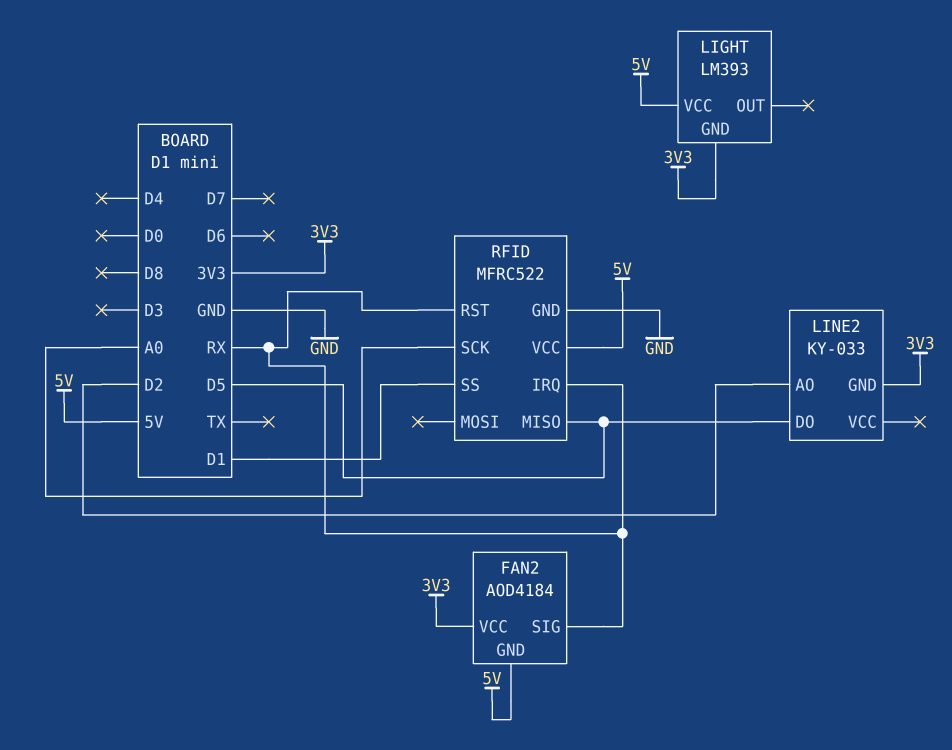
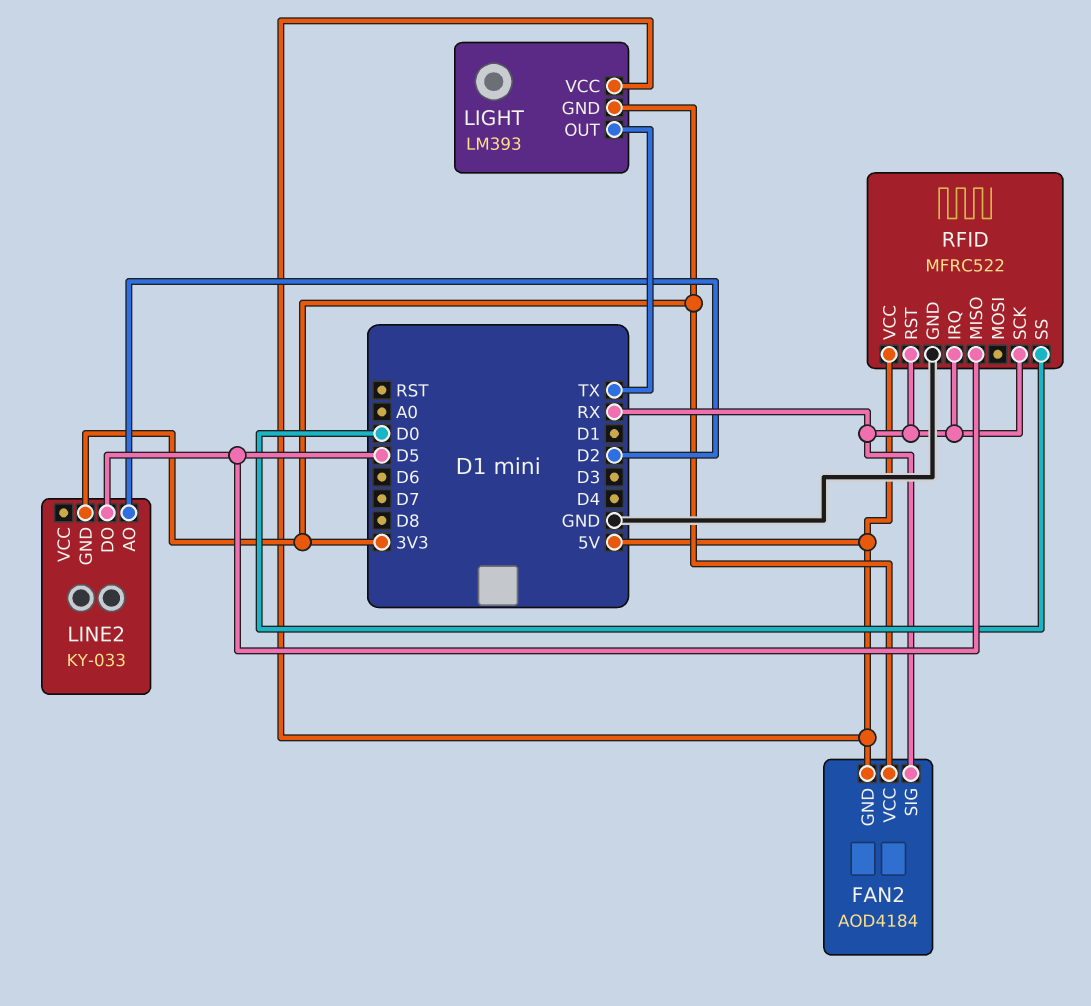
LIGHT pin OUT: none -> TX
RFID pin SCK: A0 -> RX
RFID pin SS: D1 -> D0

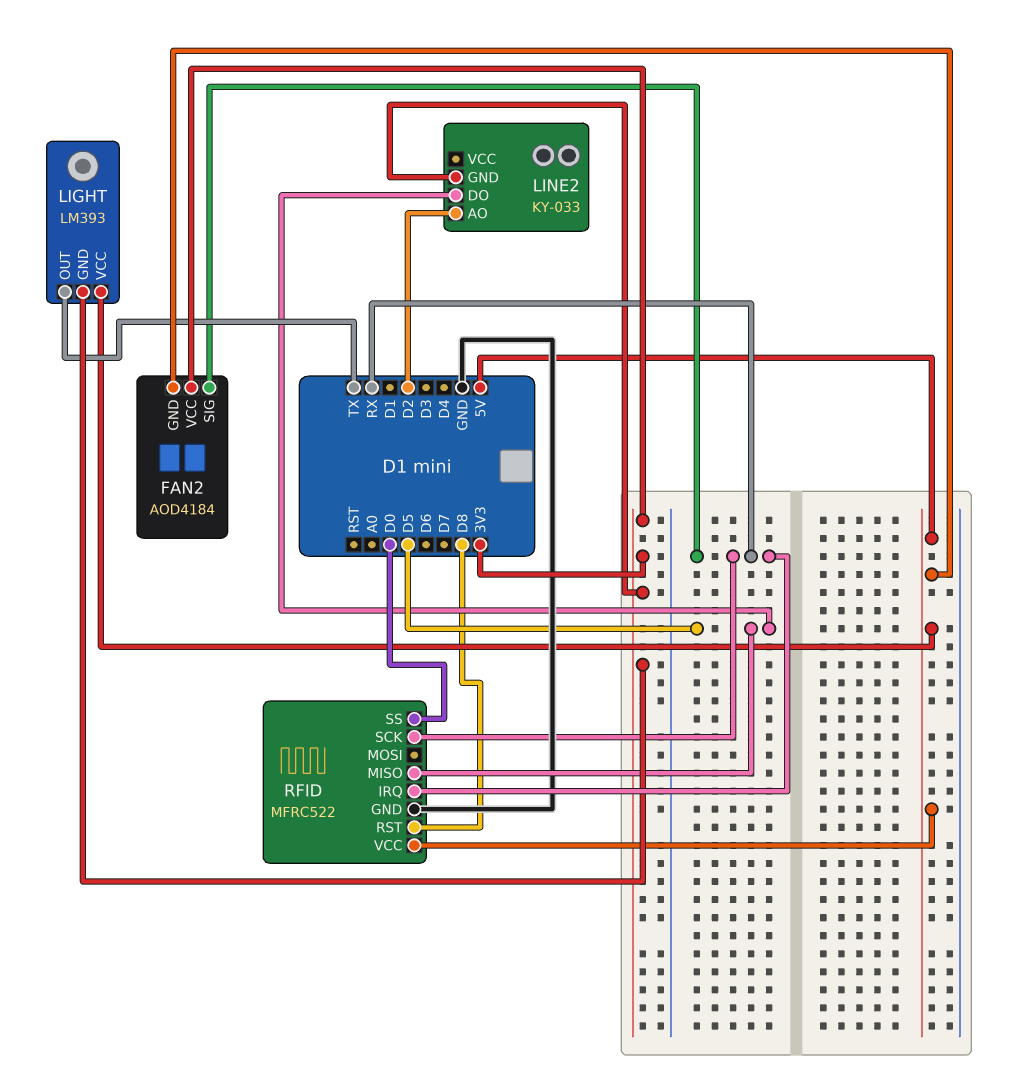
RFID pin RST: RX -> D8

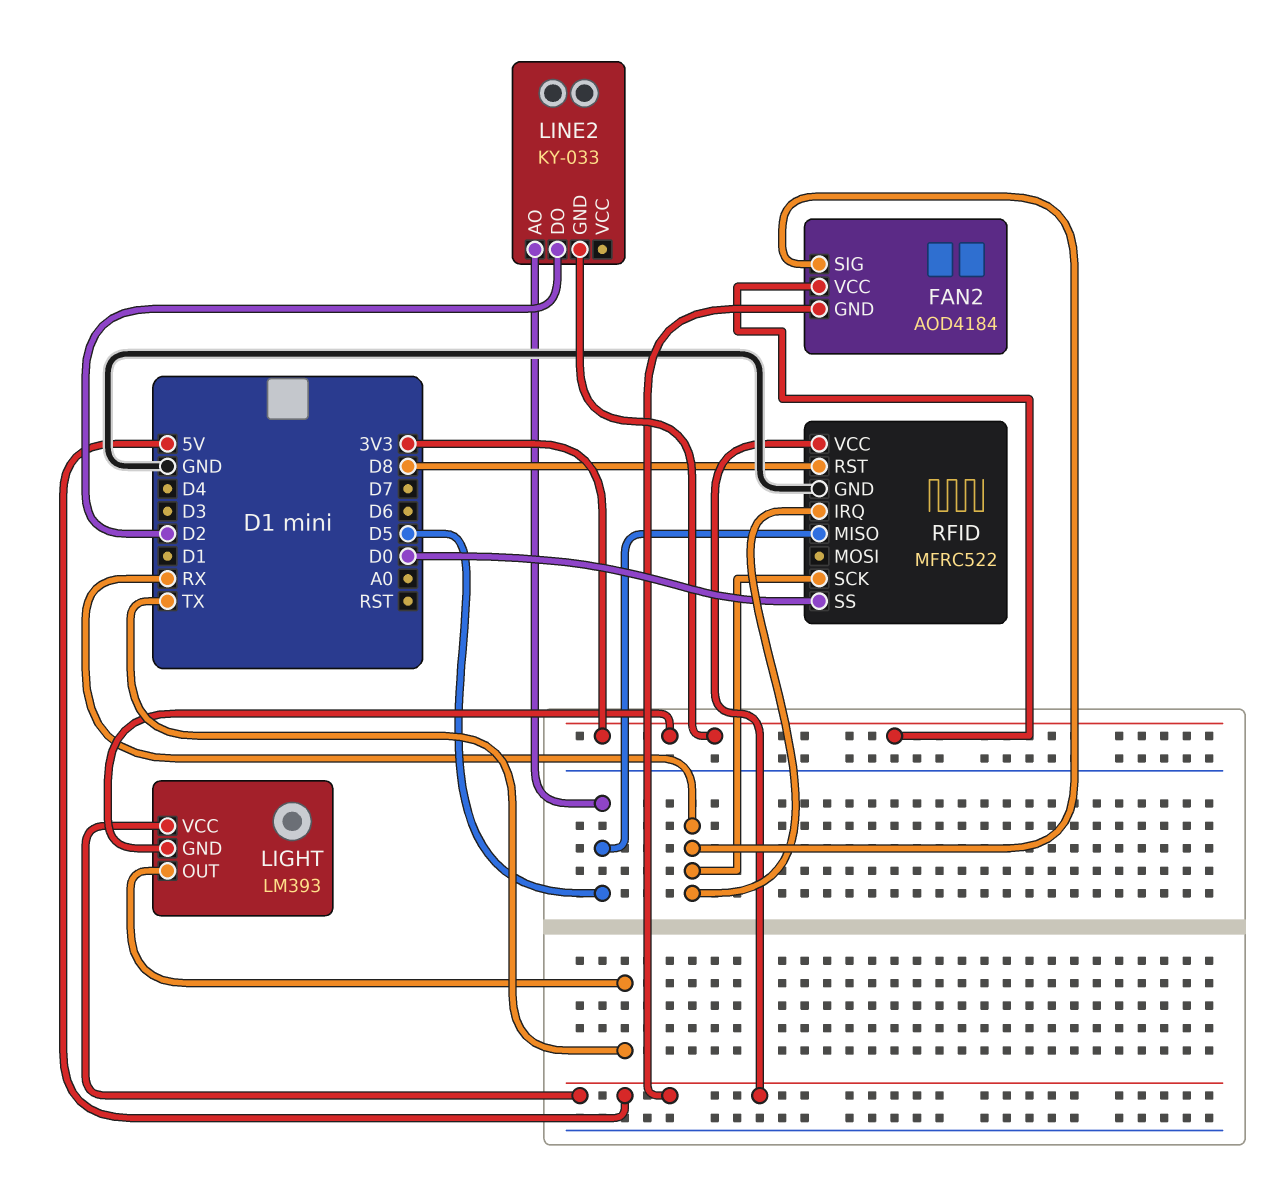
LINE2 pin AO: D2 -> D5
LINE2 pin DO: D5 -> D2

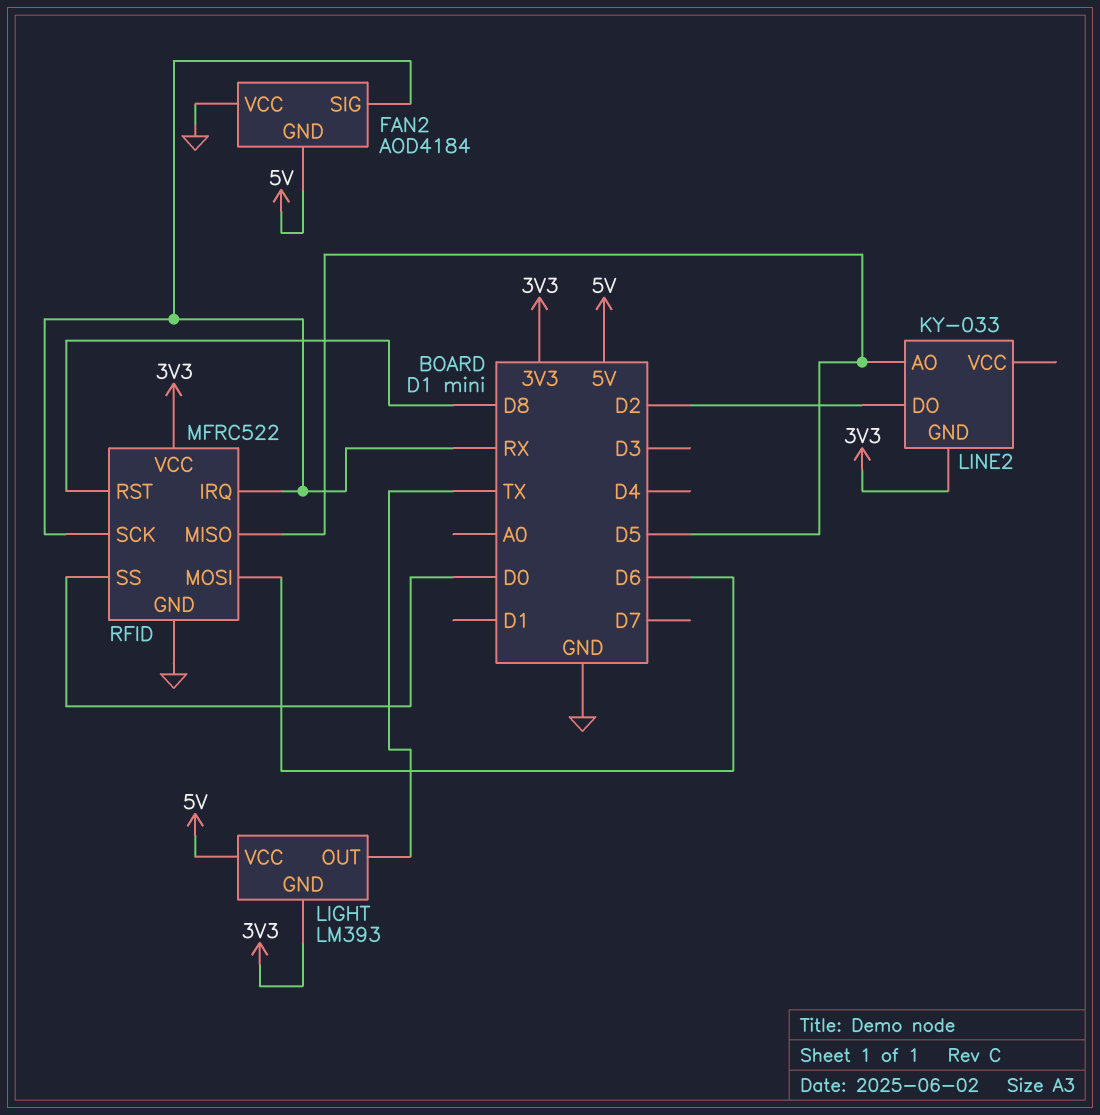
FAN2 pin VCC: 3V3 -> GND
RFID pin MOSI: none -> D6
RFID pin VCC: 5V -> 3V3

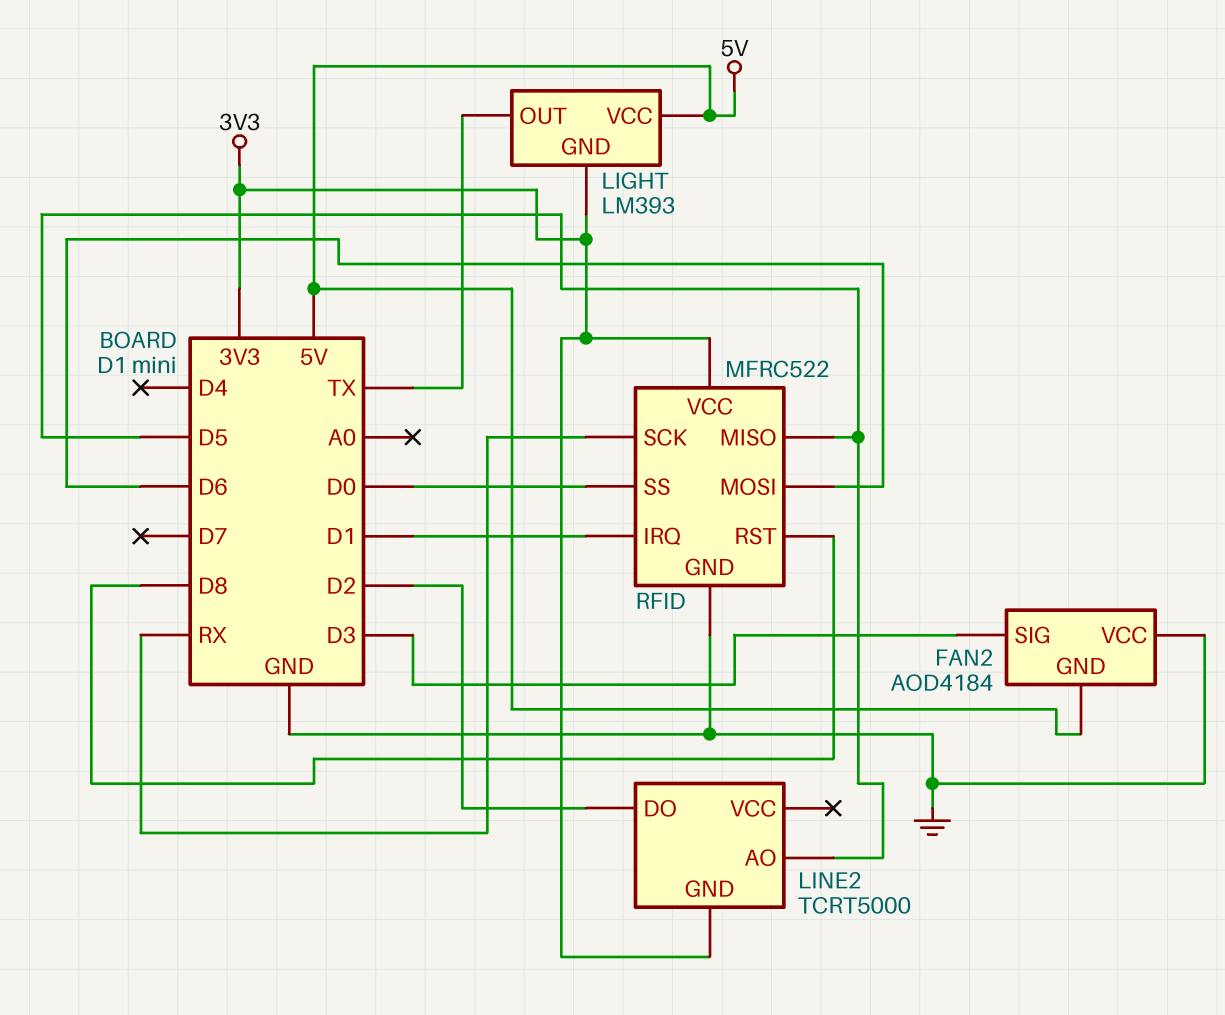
FAN2 pin SIG: RX -> D3
LINE2: KY-033 -> TCRT5000
RFID pin IRQ: RX -> D1

